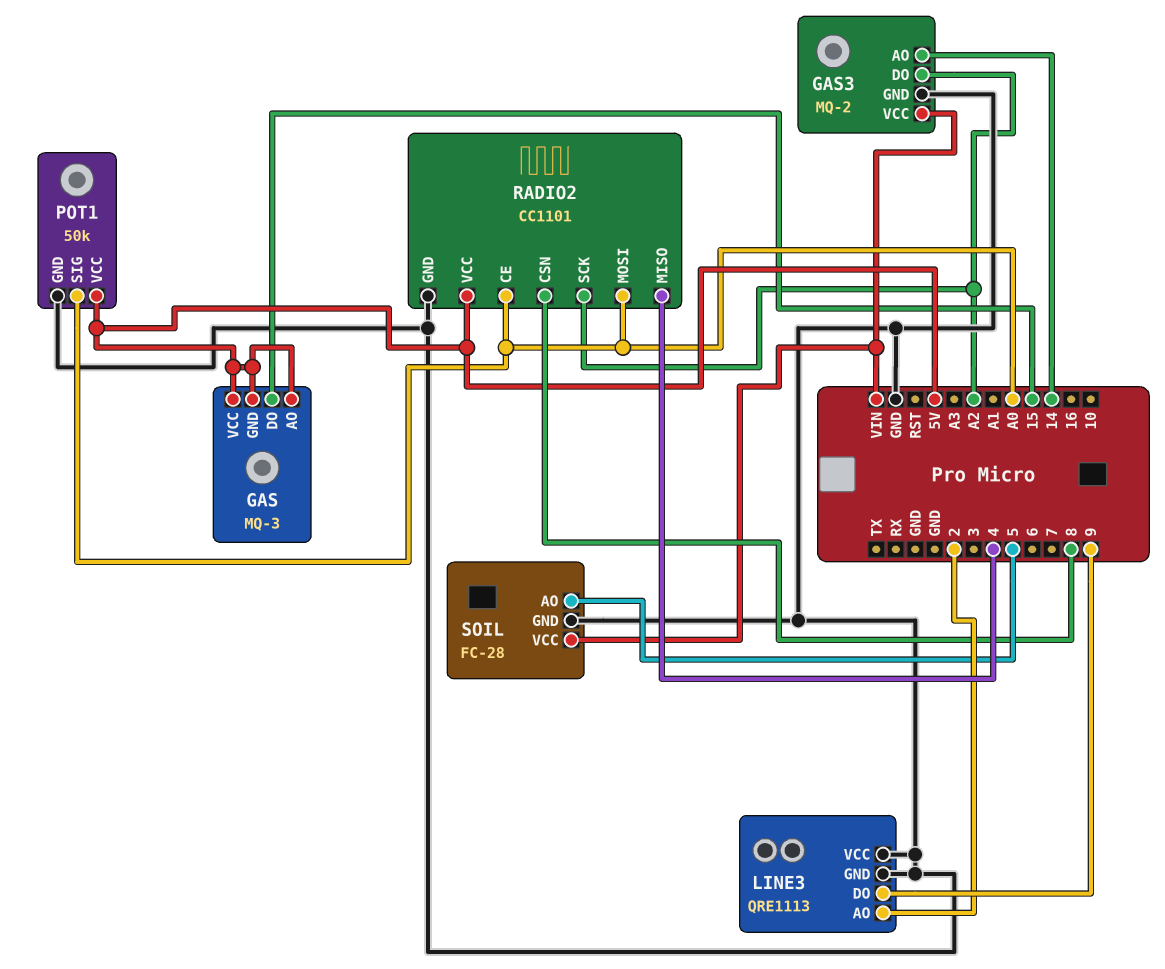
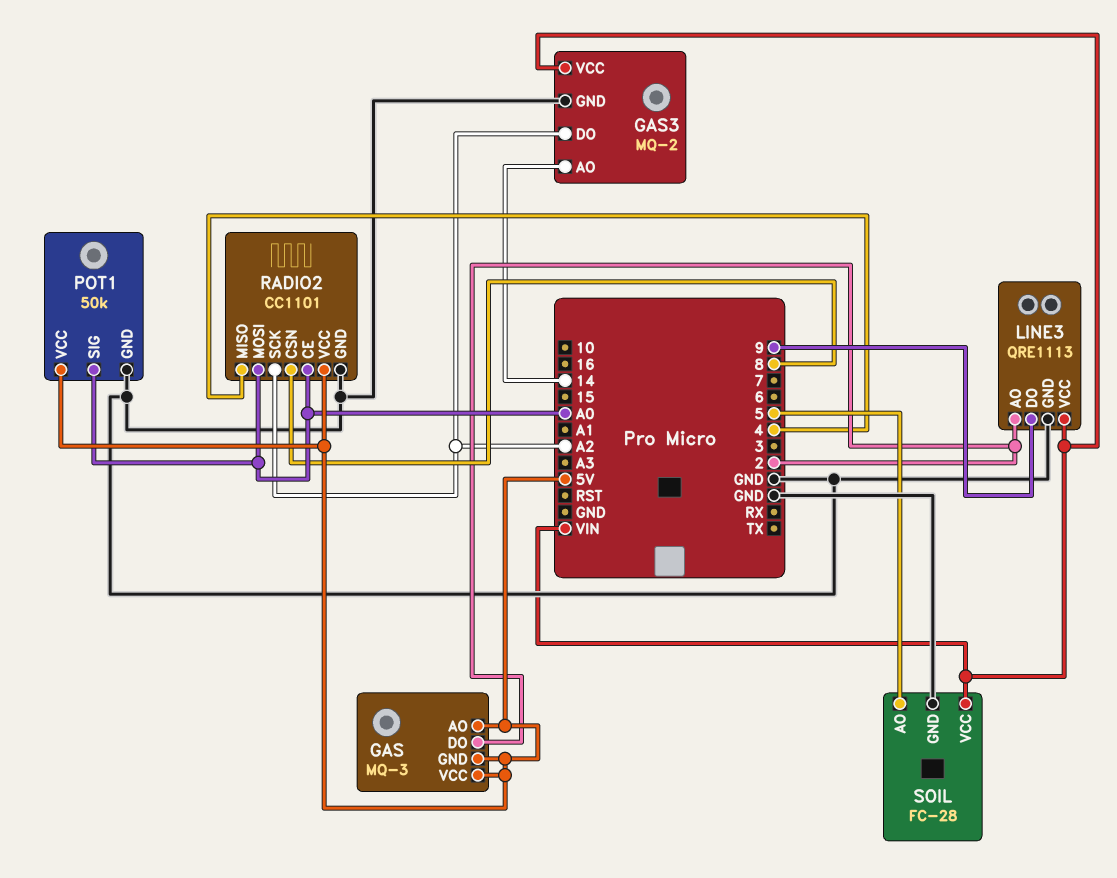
GAS pin DO: 15 -> 2
LINE3 pin VCC: GND -> VIN

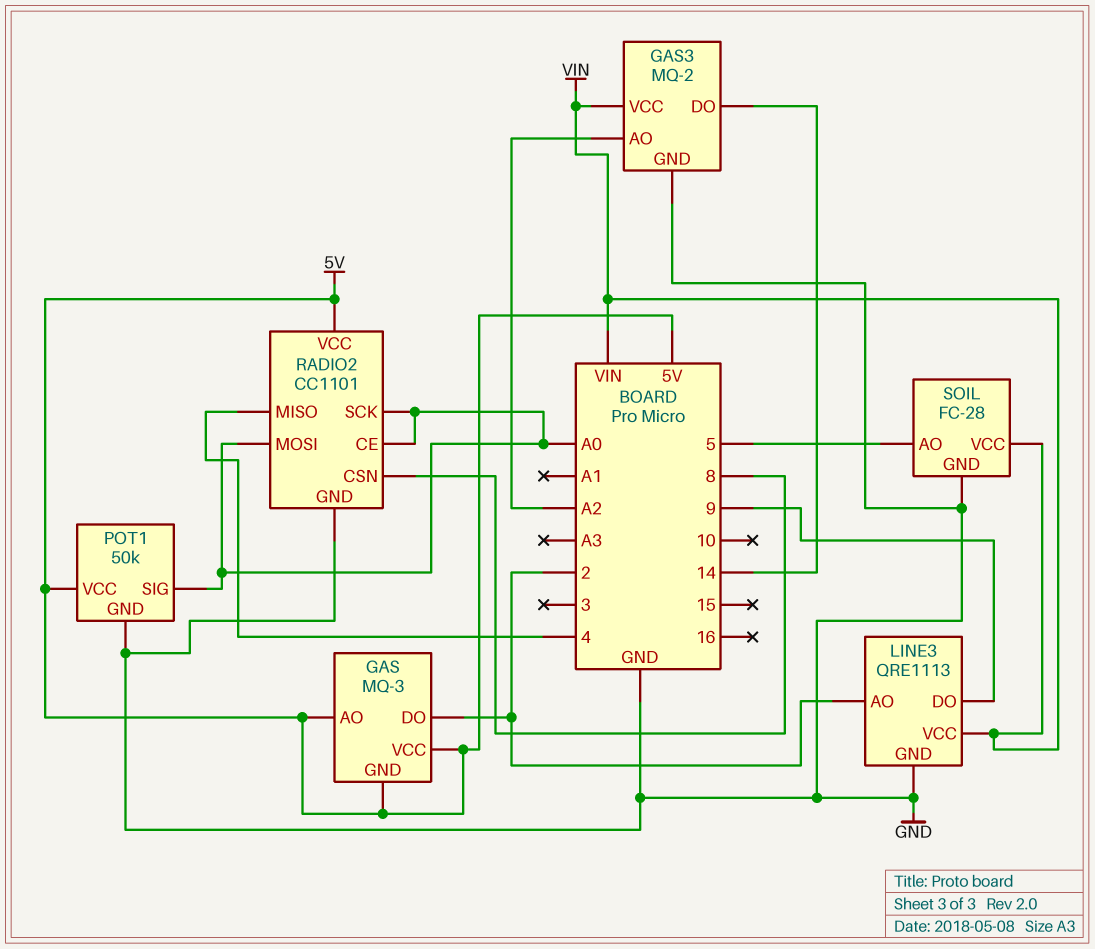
GAS3 pin AO: 14 -> A2
GAS3 pin DO: A2 -> 14
RADIO2 pin SCK: A2 -> A0

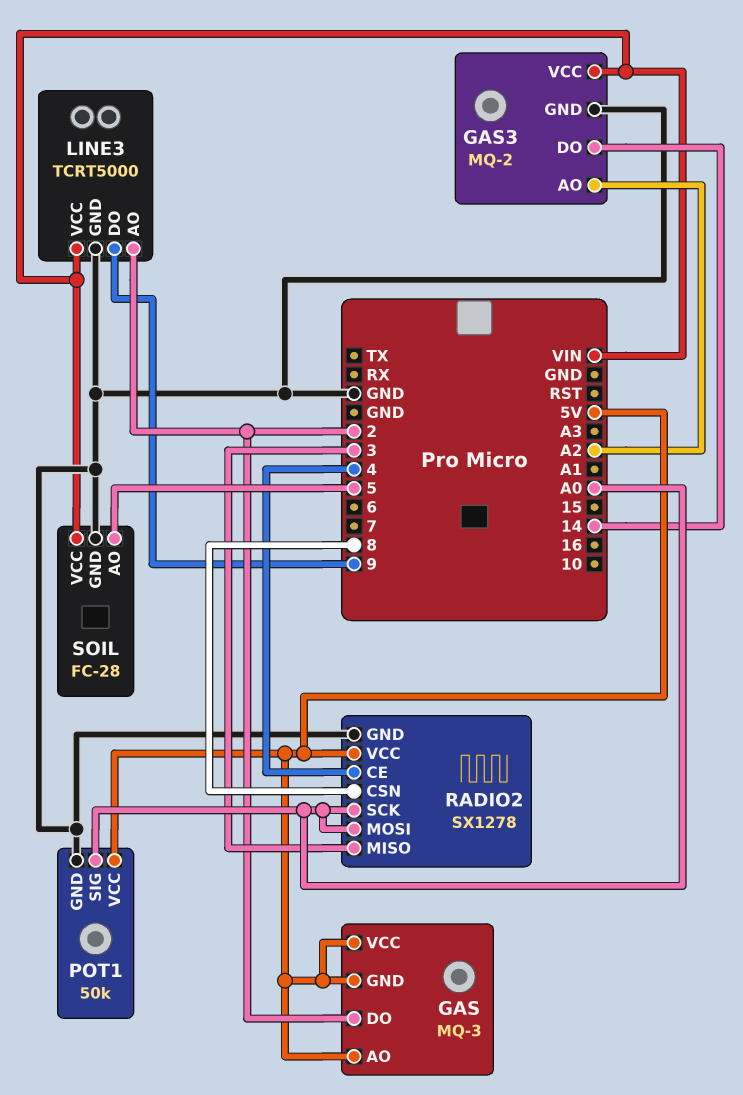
LINE3: QRE1113 -> TCRT5000
RADIO2: CC1101 -> SX1278
RADIO2 pin CE: A0 -> 4
RADIO2 pin MISO: 4 -> 3

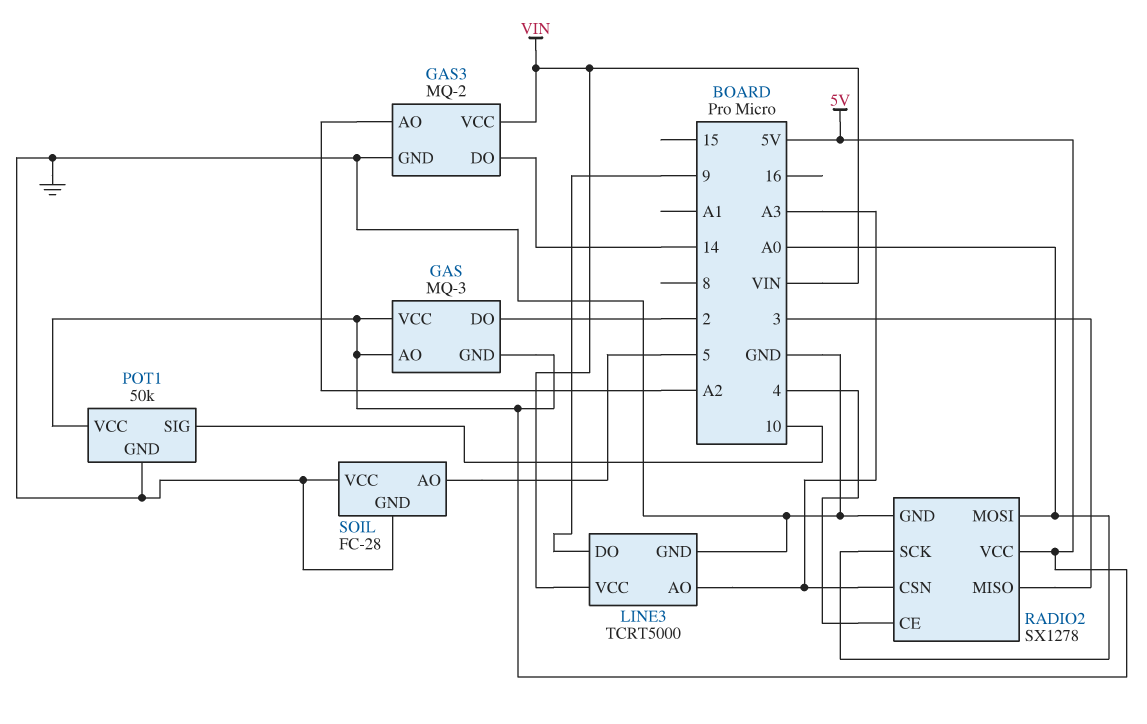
LINE3 pin AO: 2 -> A3
POT1 pin SIG: A0 -> 10
RADIO2 pin CSN: 8 -> A3
SOIL pin VCC: VIN -> GND

